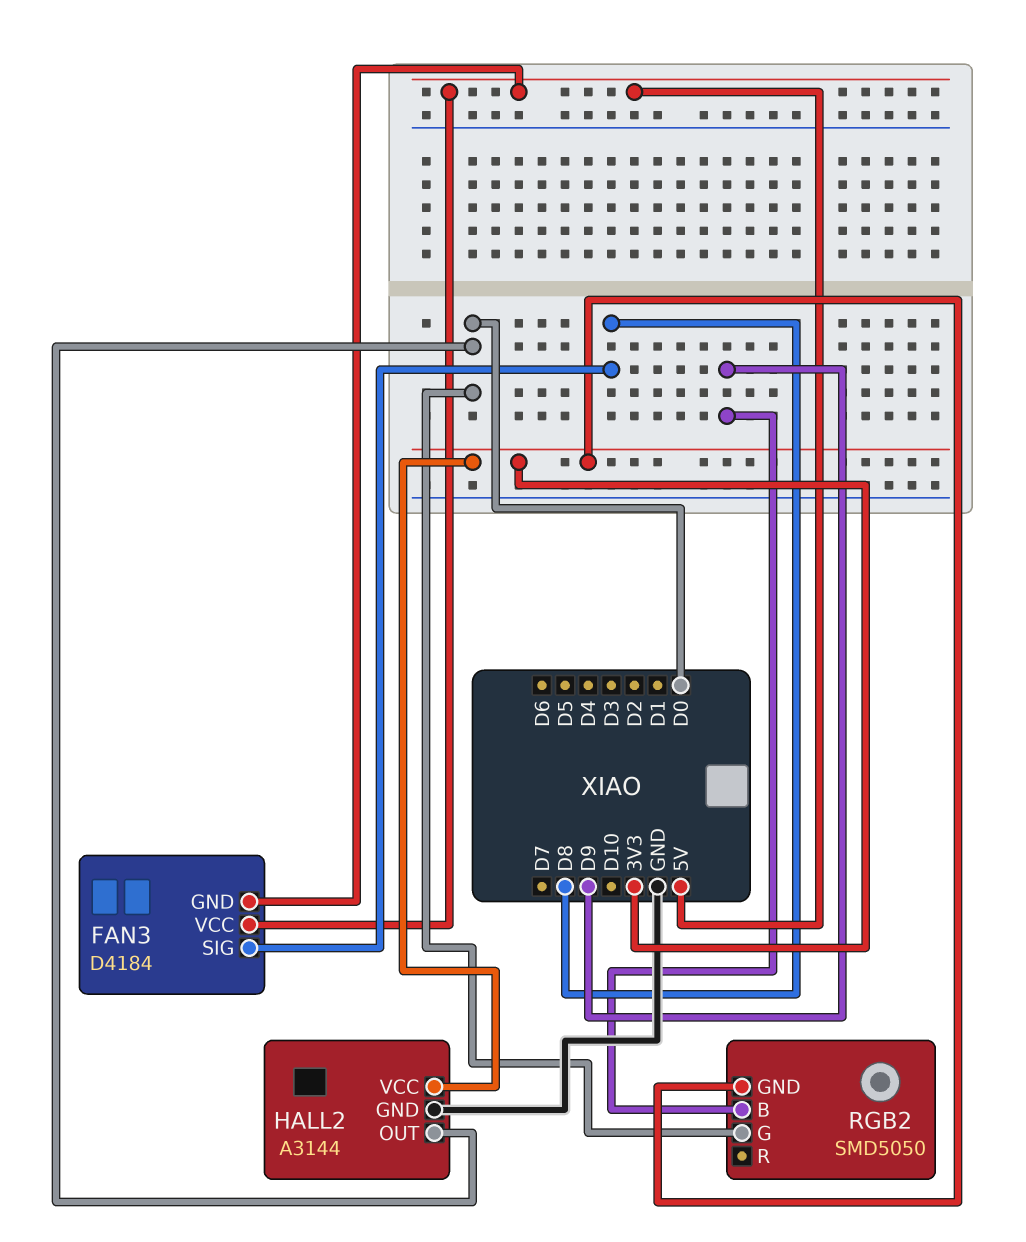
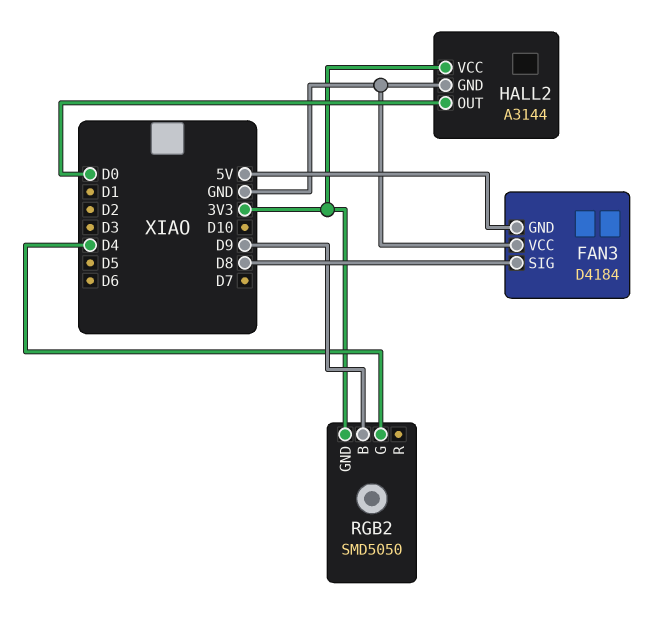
FAN3 pin VCC: 5V -> GND
RGB2 pin G: D0 -> D4

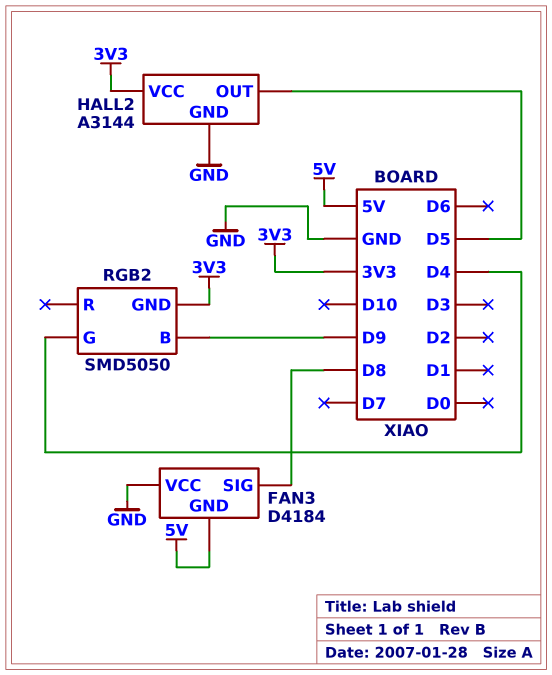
HALL2 pin OUT: D0 -> D5

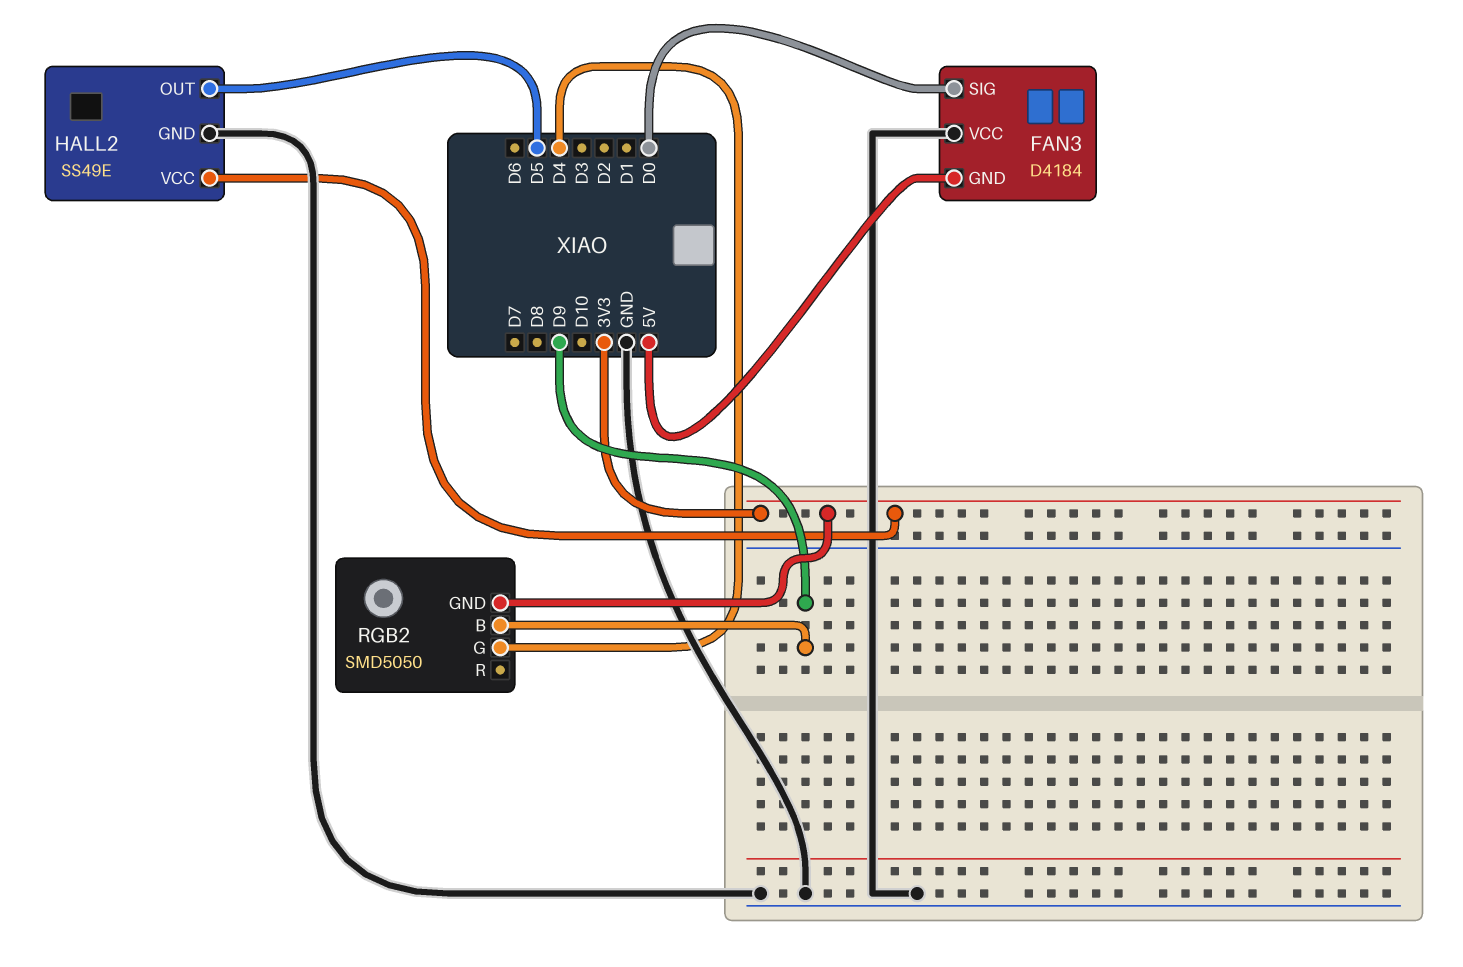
FAN3 pin SIG: D8 -> D0
HALL2: A3144 -> SS49E

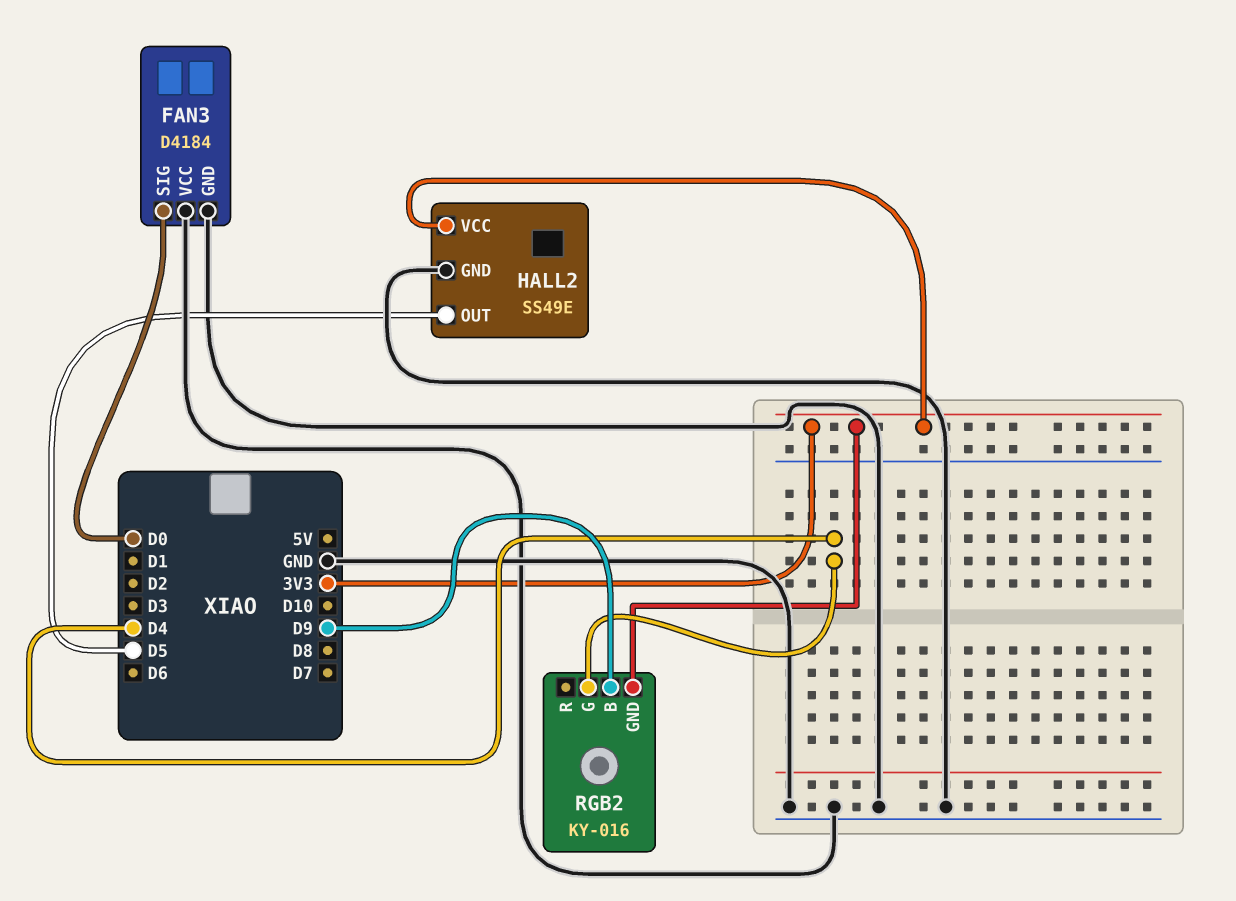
FAN3 pin GND: 5V -> GND
RGB2: SMD5050 -> KY-016

